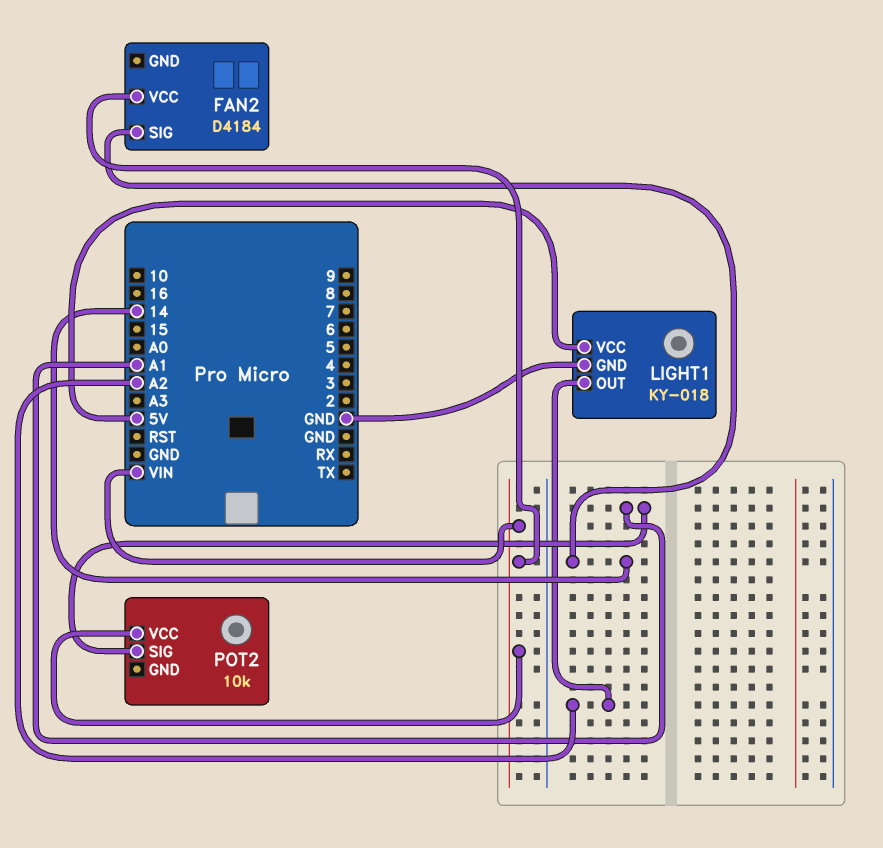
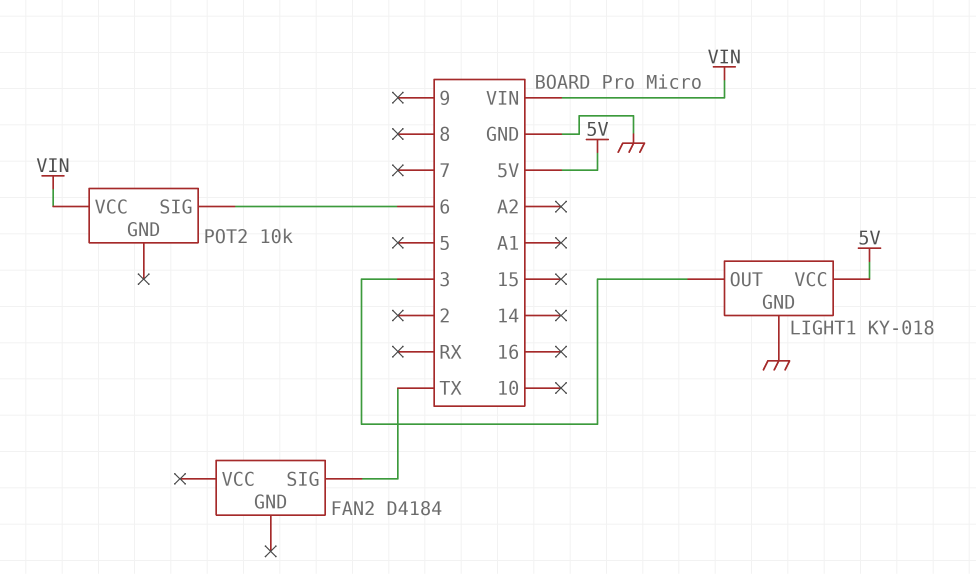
FAN2 pin SIG: 14 -> TX
FAN2 pin VCC: VIN -> none
LIGHT1 pin OUT: A2 -> 3
POT2 pin SIG: A1 -> 6

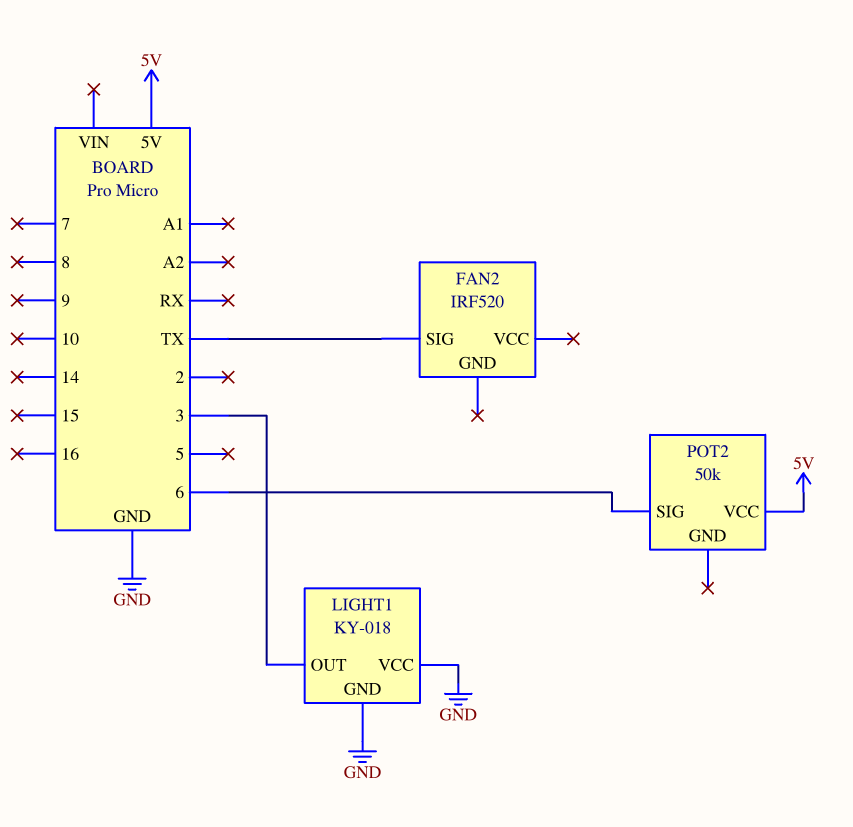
FAN2: D4184 -> IRF520
LIGHT1 pin VCC: 5V -> GND
POT2: 10k -> 50k
POT2 pin VCC: VIN -> 5V

